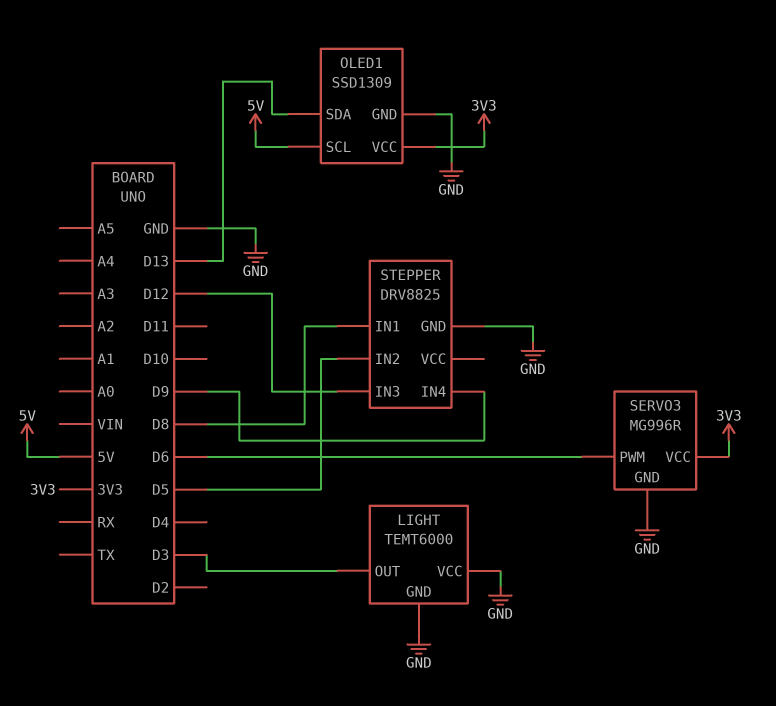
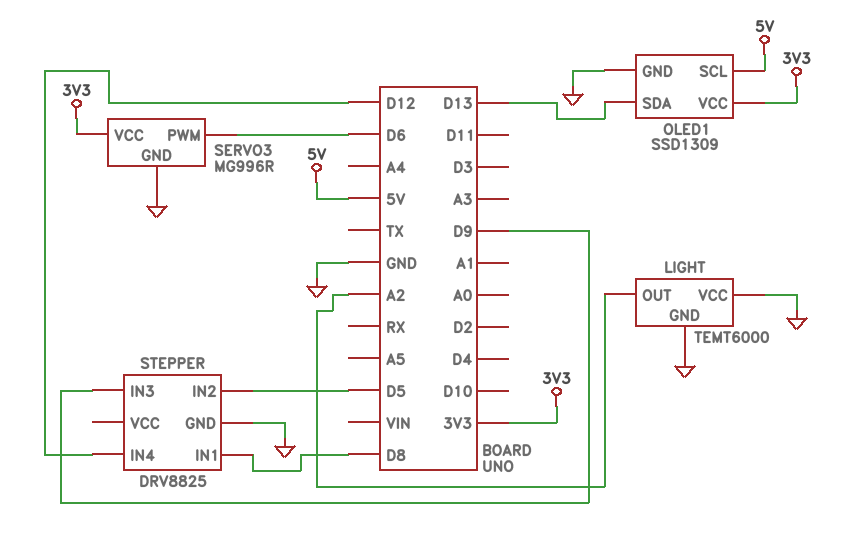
LIGHT pin OUT: D3 -> A2
STEPPER pin IN3: D12 -> D9
STEPPER pin IN4: D9 -> D12

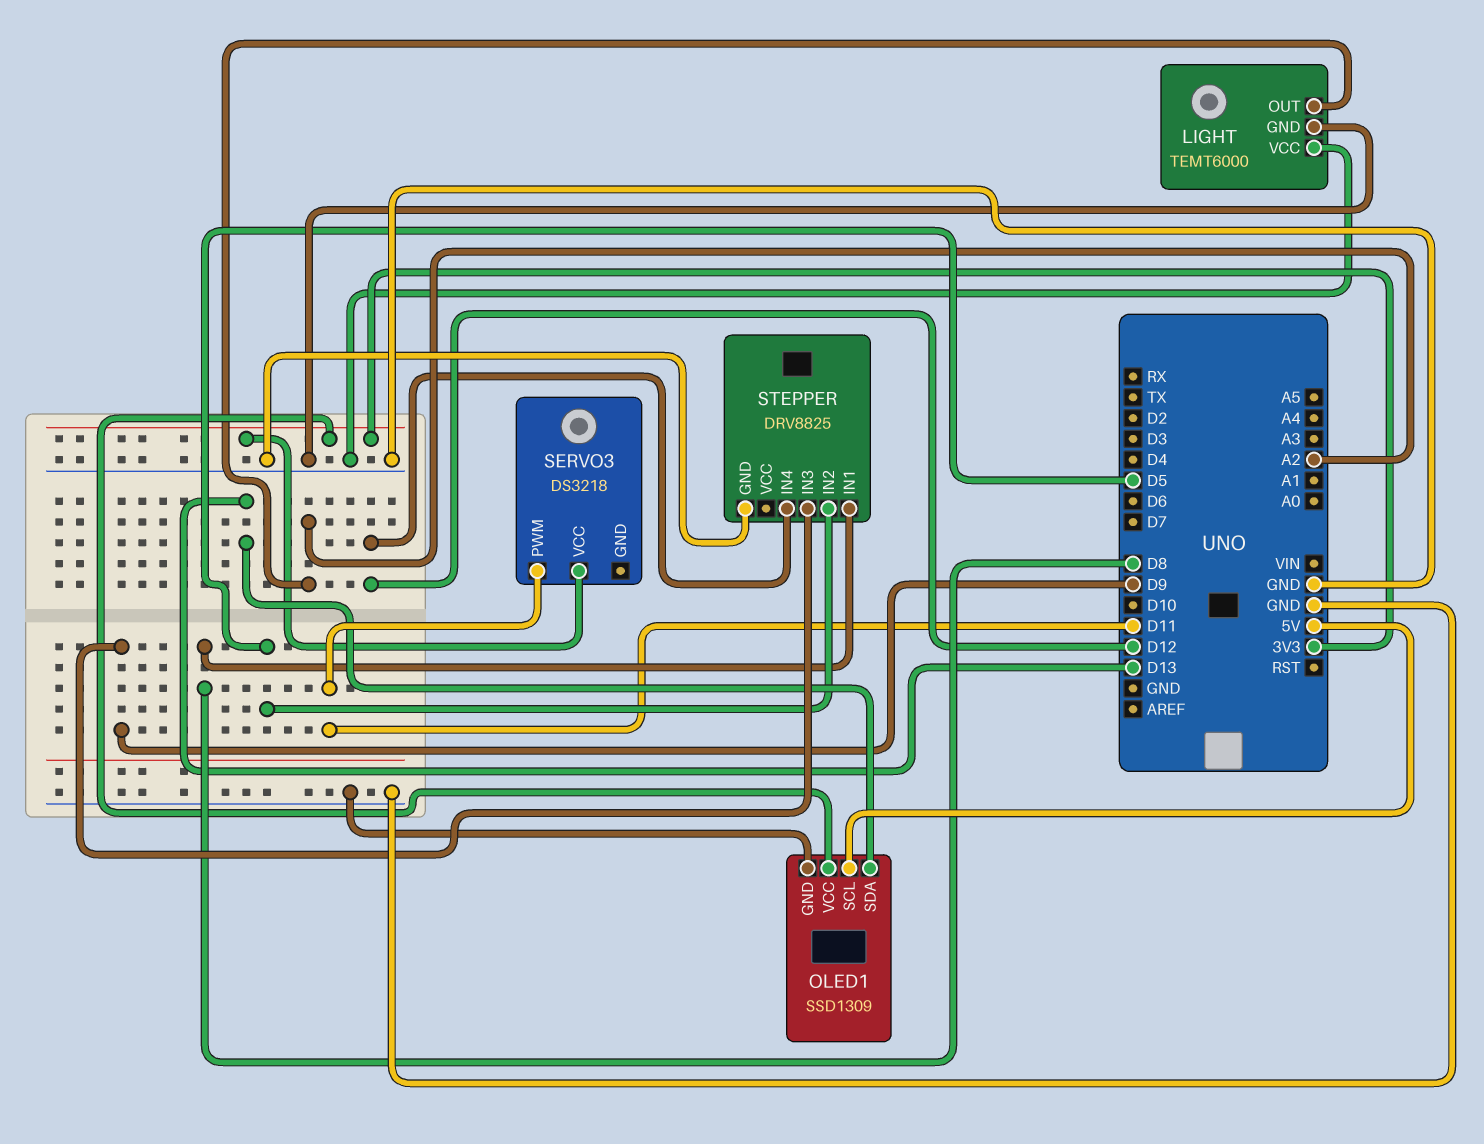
SERVO3: MG996R -> DS3218
SERVO3 pin GND: GND -> none
SERVO3 pin PWM: D6 -> D11

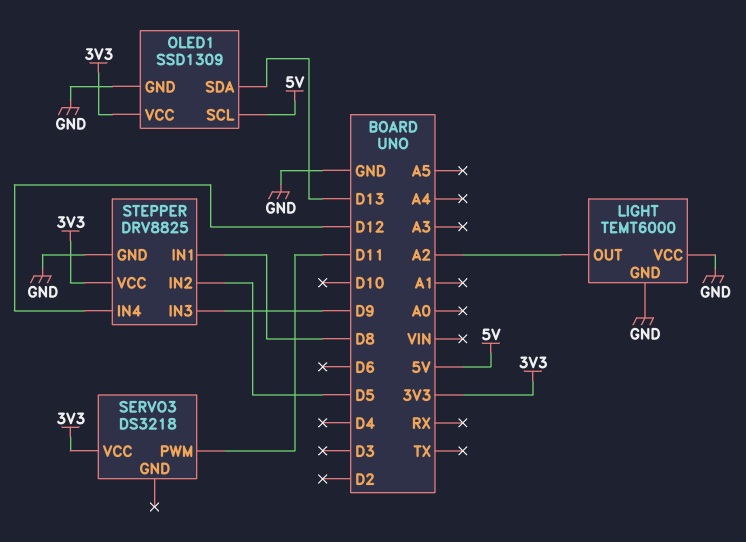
STEPPER pin VCC: none -> 3V3

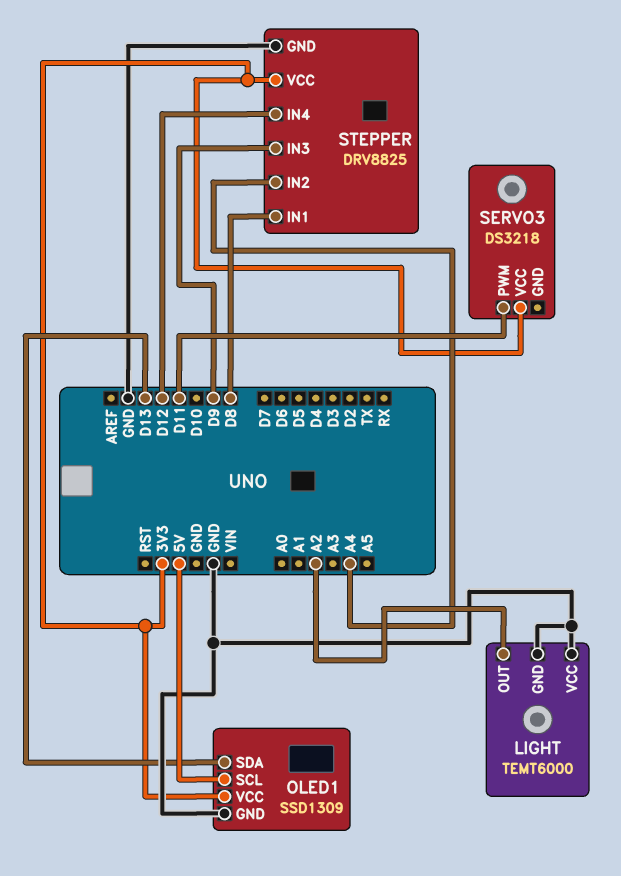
STEPPER pin IN2: D5 -> A4

